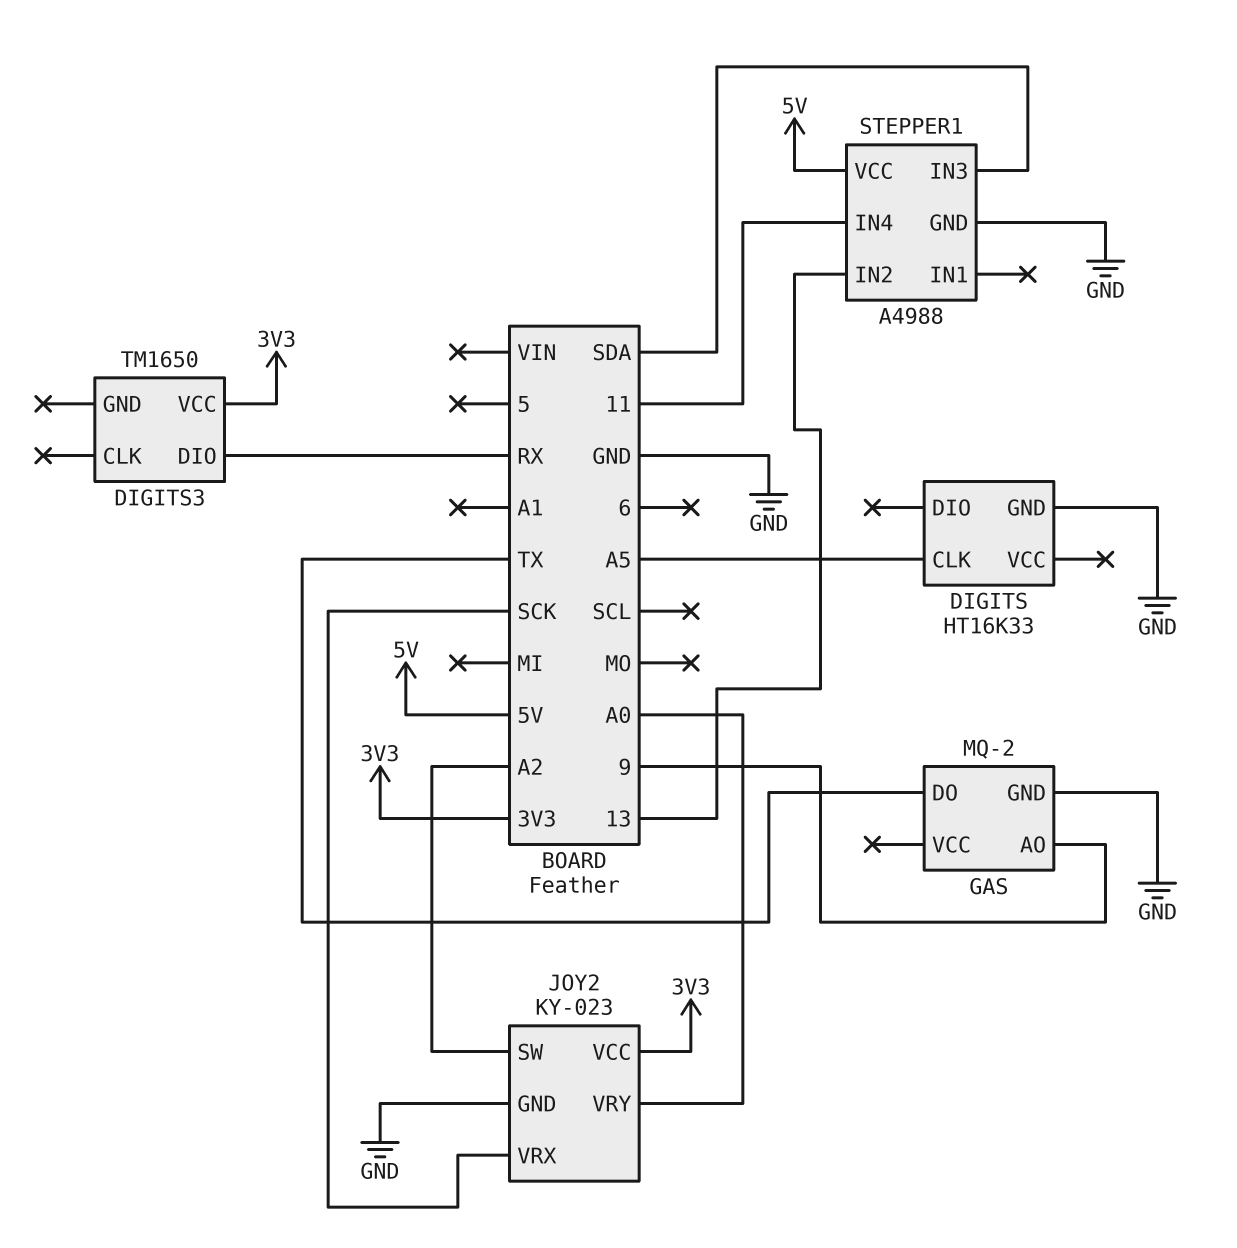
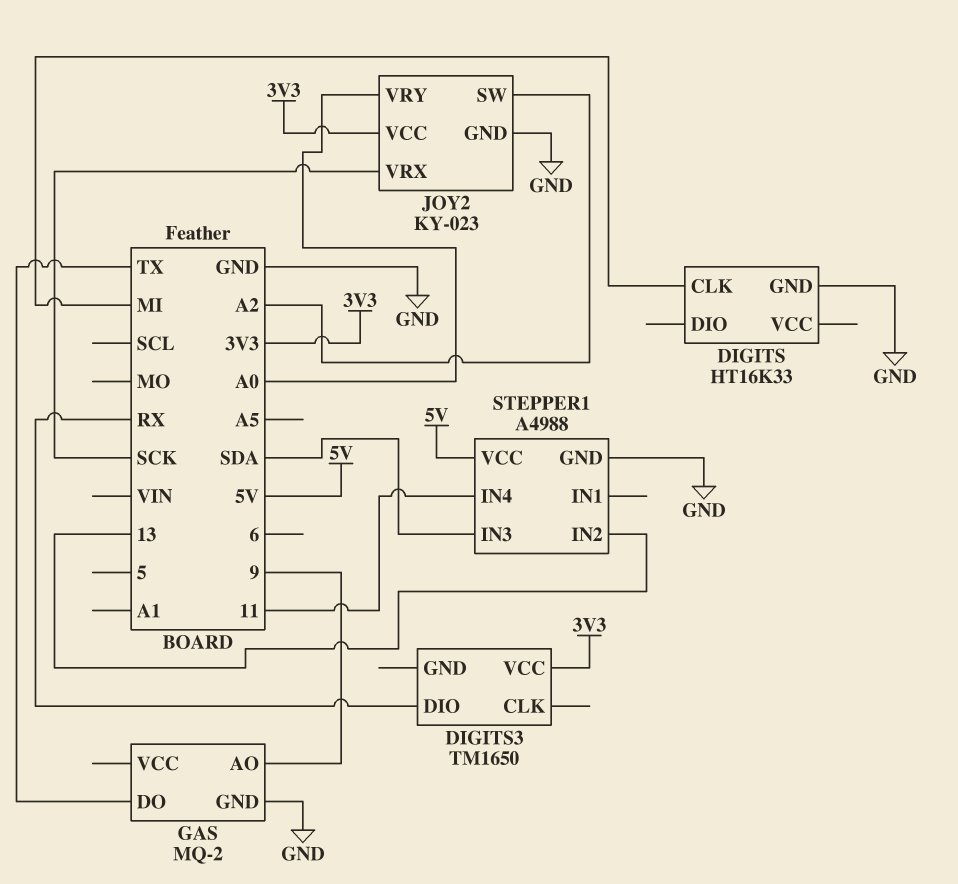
DIGITS pin CLK: A5 -> MI

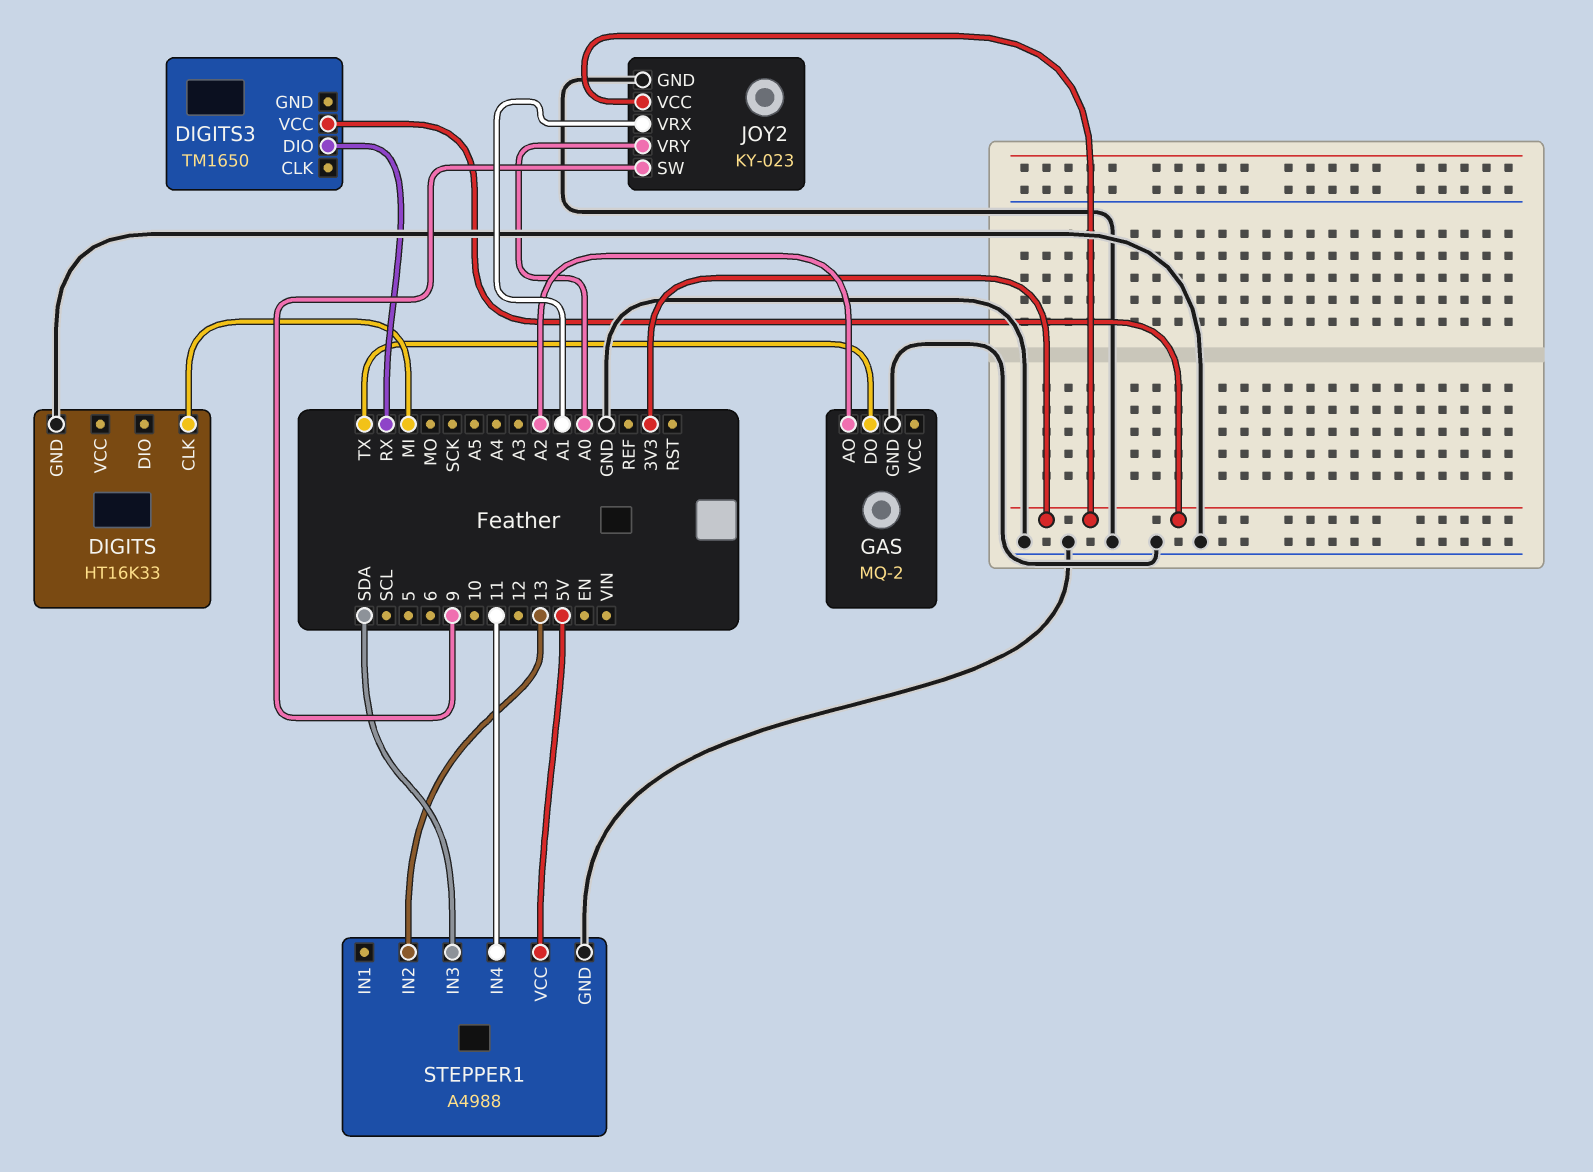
GAS pin AO: 9 -> A2
JOY2 pin SW: A2 -> 9
JOY2 pin VRX: SCK -> A1

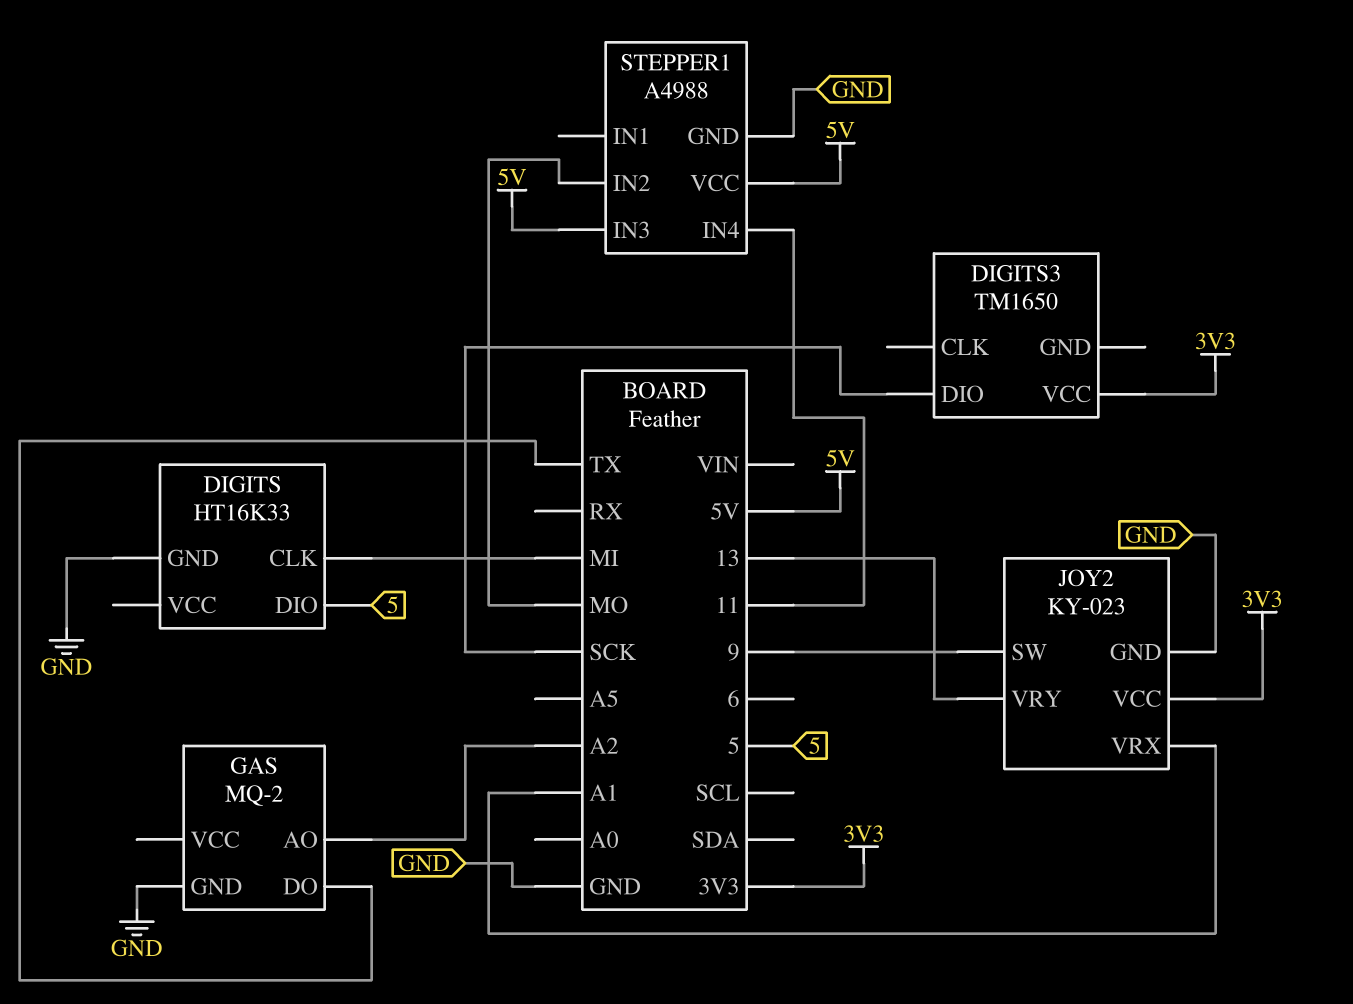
DIGITS pin DIO: none -> 5
DIGITS3 pin DIO: RX -> SCK
JOY2 pin VRY: A0 -> 13
STEPPER1 pin IN2: 13 -> MO
STEPPER1 pin IN3: SDA -> 5V

